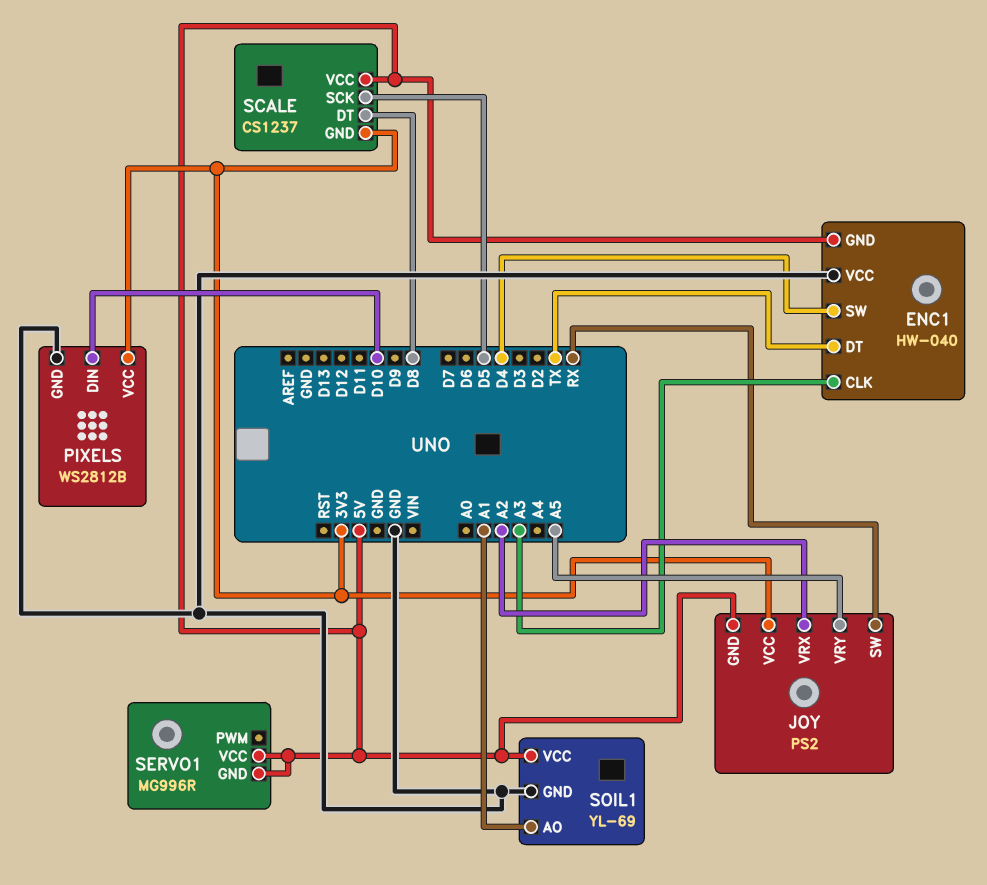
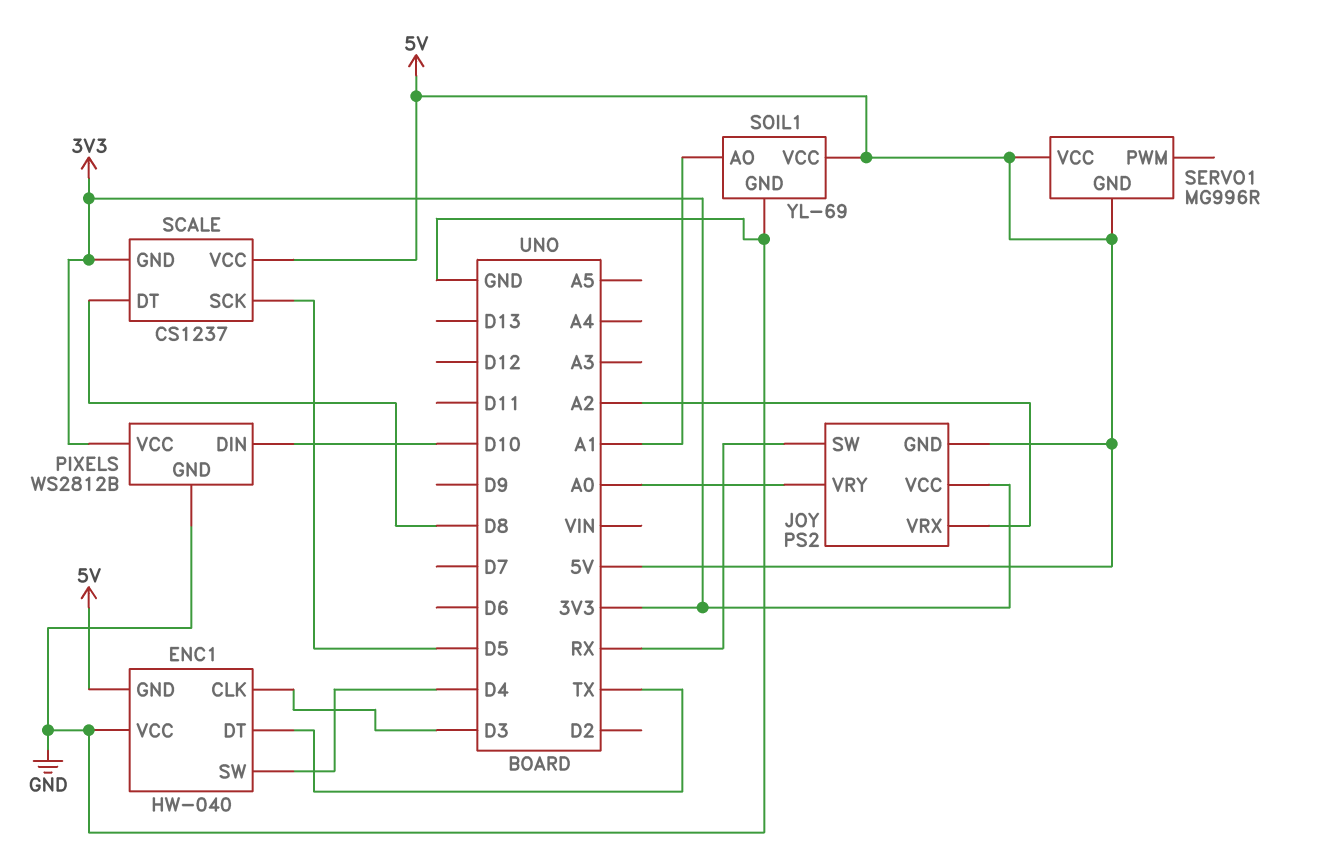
ENC1 pin CLK: A3 -> D3
JOY pin VRY: A5 -> A0

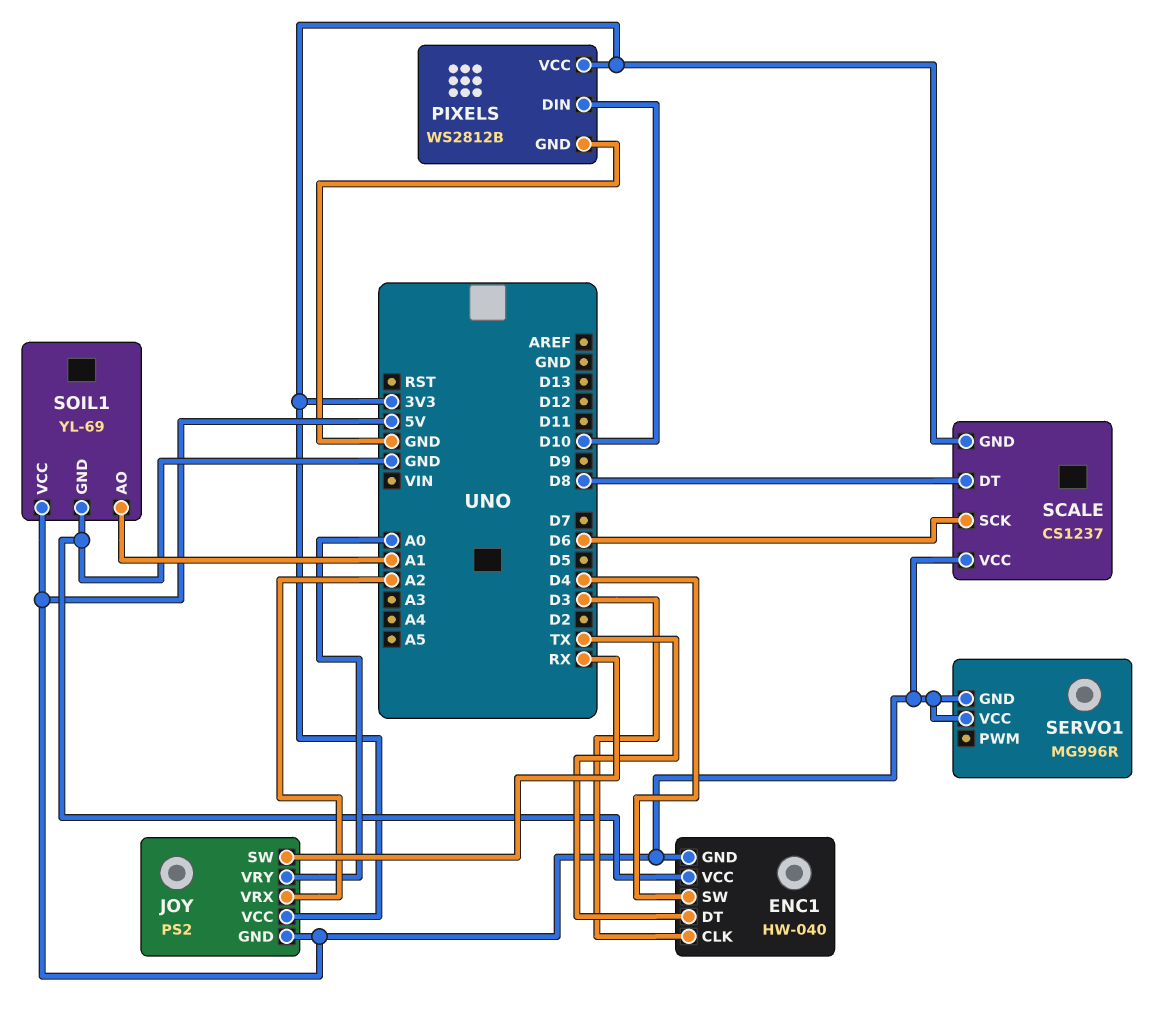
SCALE pin SCK: D5 -> D6

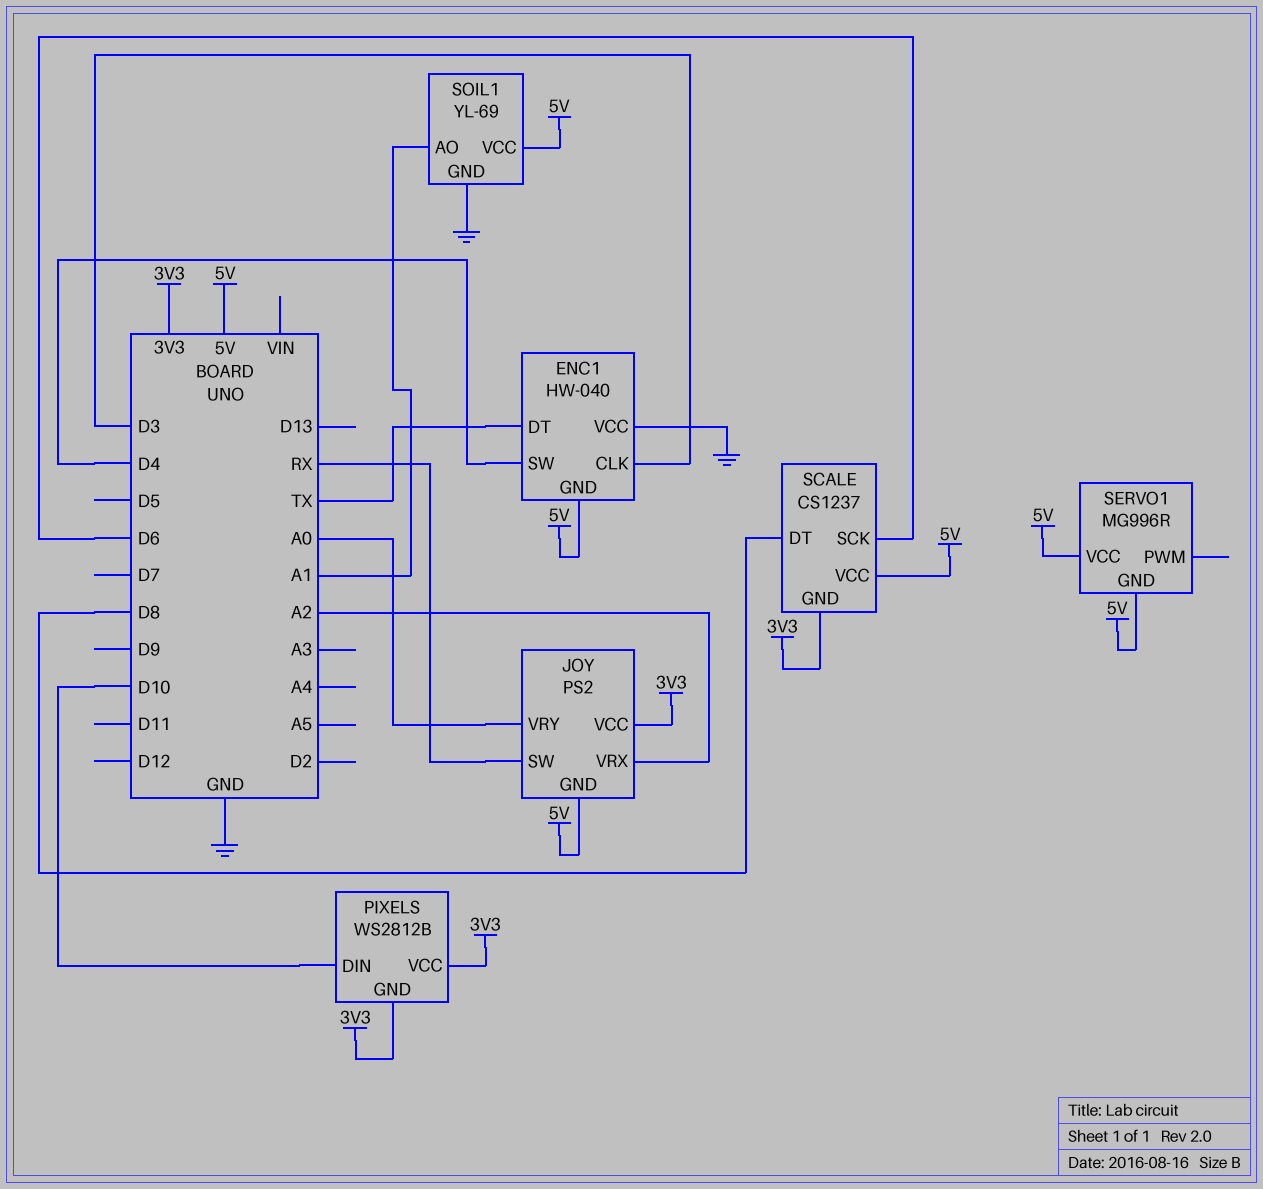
PIXELS pin GND: GND -> 3V3

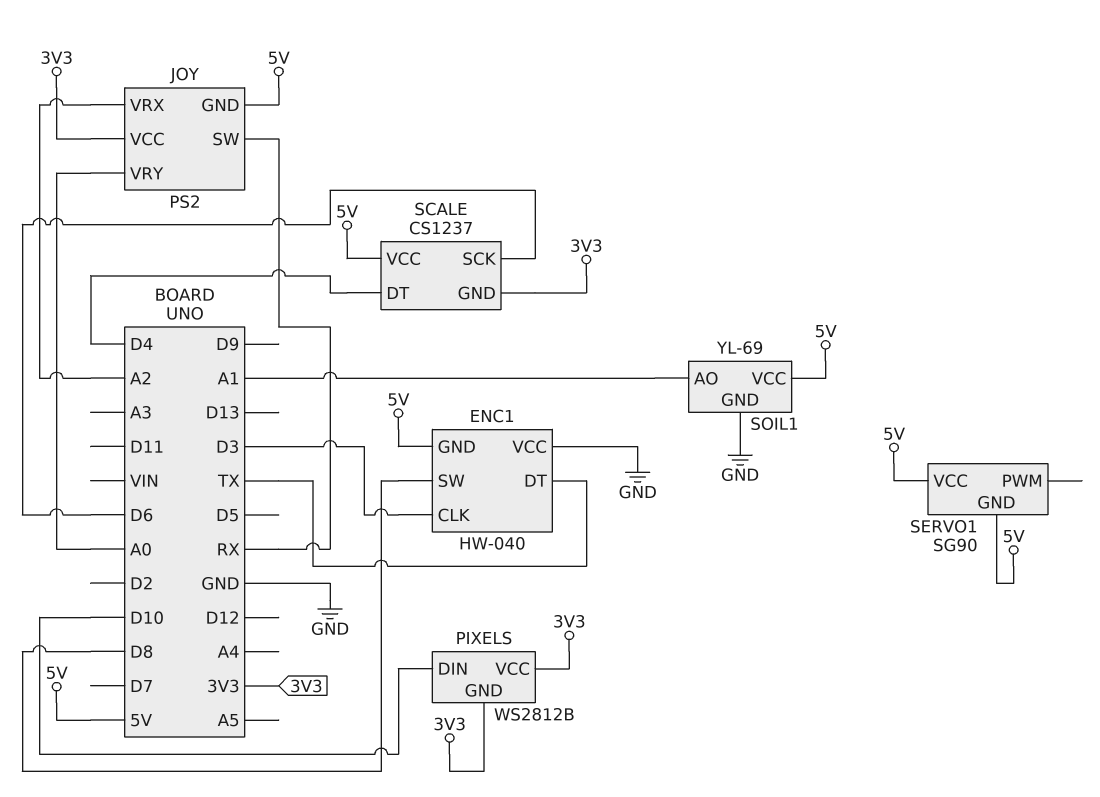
ENC1 pin SW: D4 -> D8
SCALE pin DT: D8 -> D4
SERVO1: MG996R -> SG90

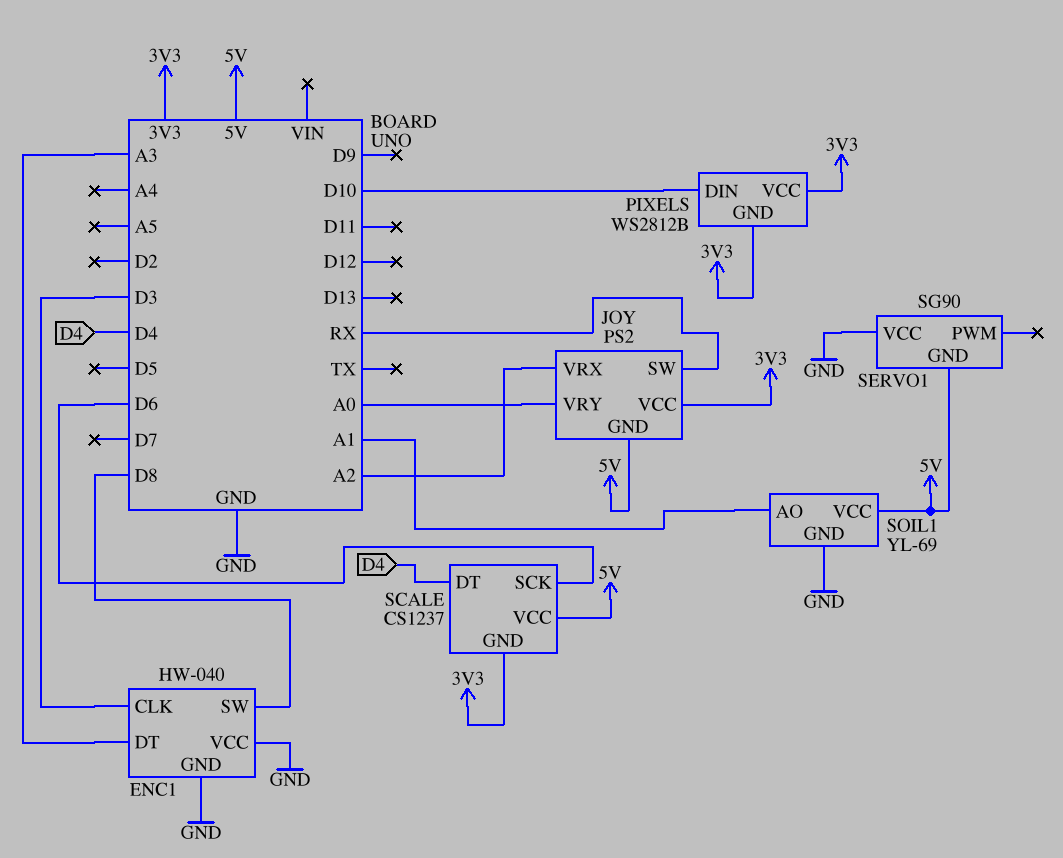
ENC1 pin DT: TX -> A3
ENC1 pin GND: 5V -> GND
SERVO1 pin VCC: 5V -> GND

